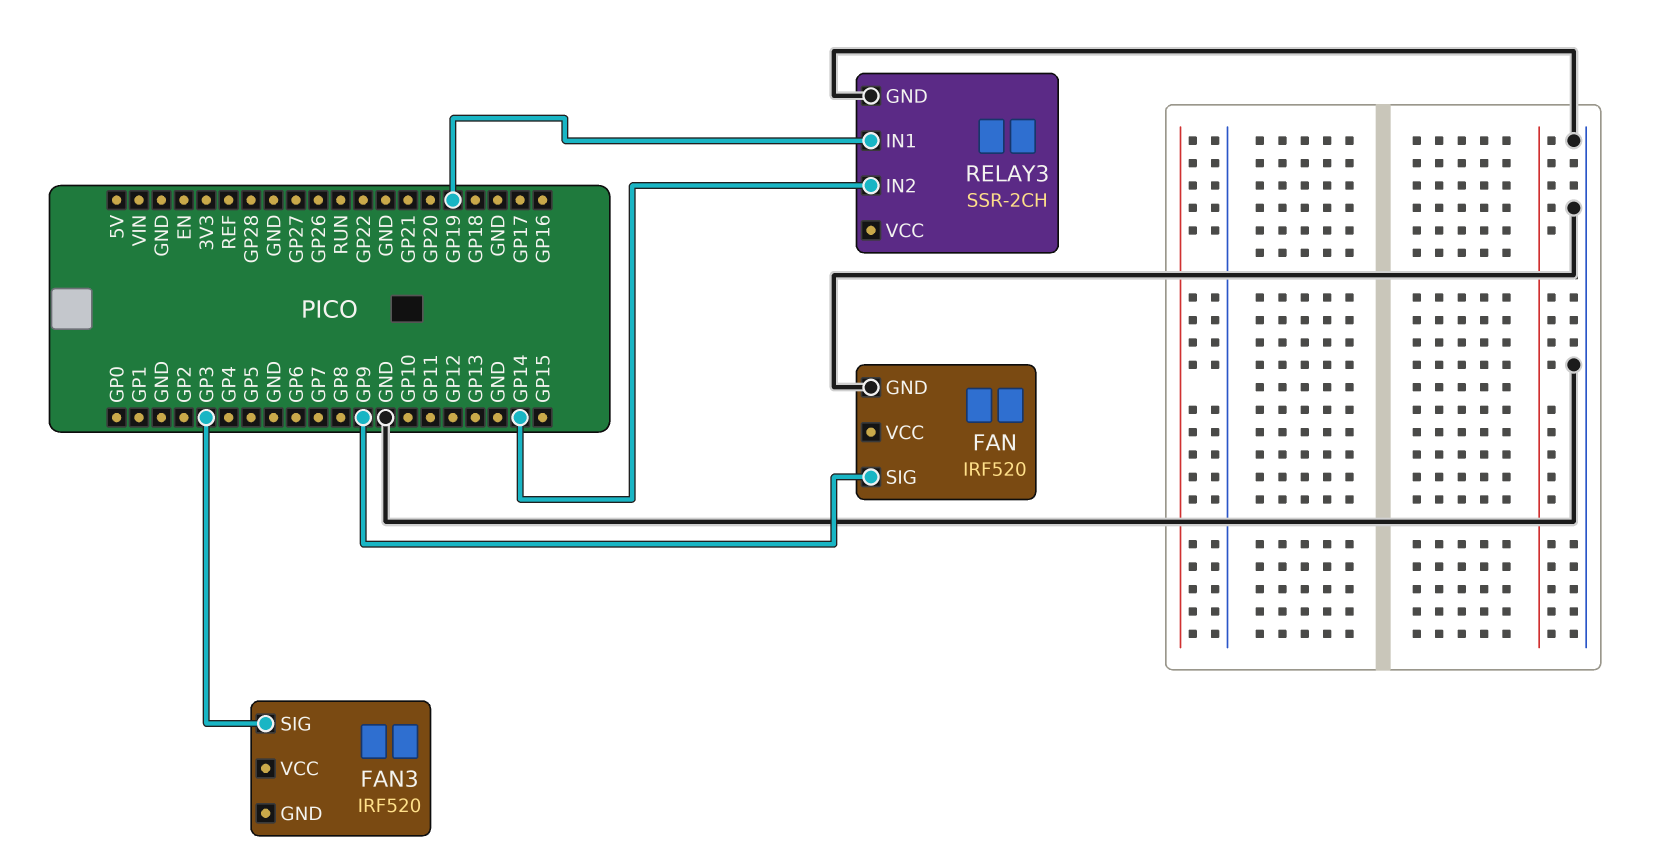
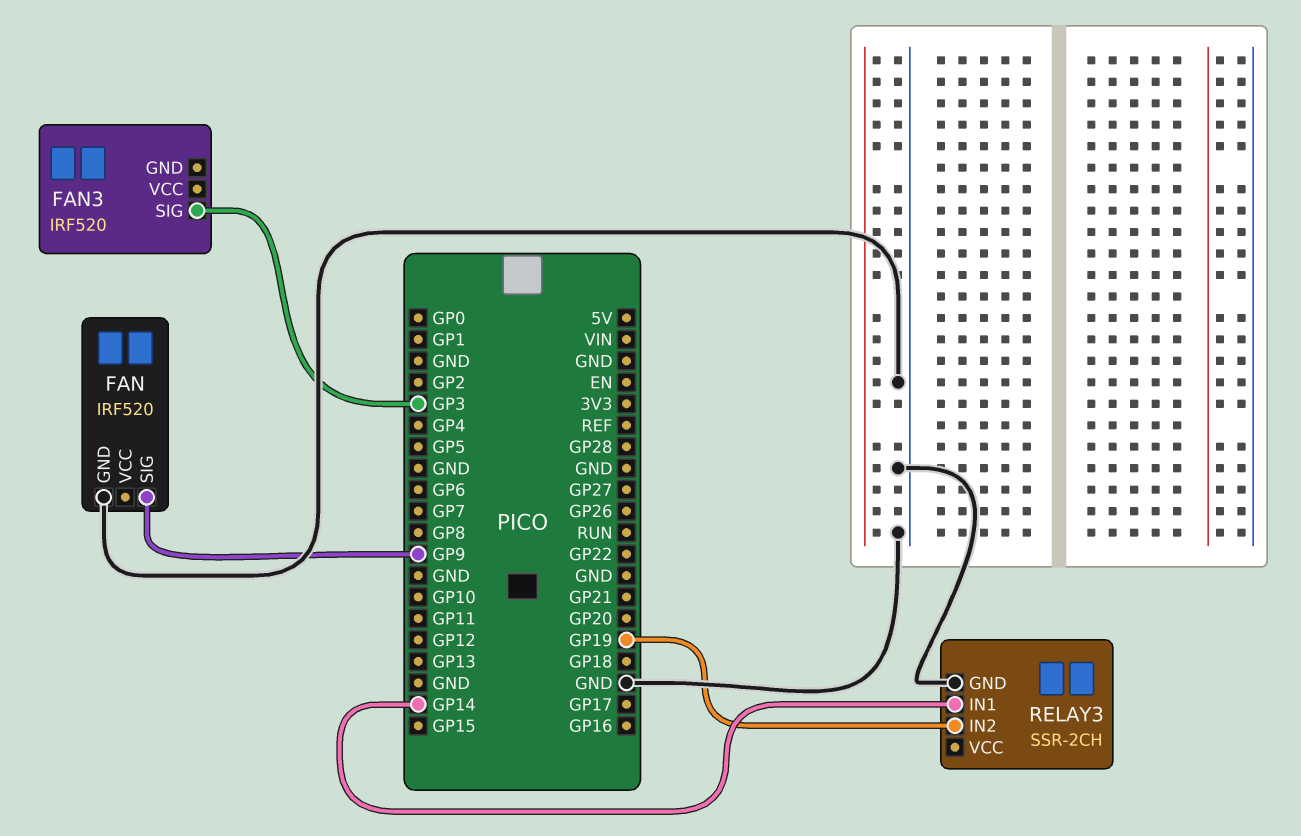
RELAY3 pin IN1: GP19 -> GP14
RELAY3 pin IN2: GP14 -> GP19

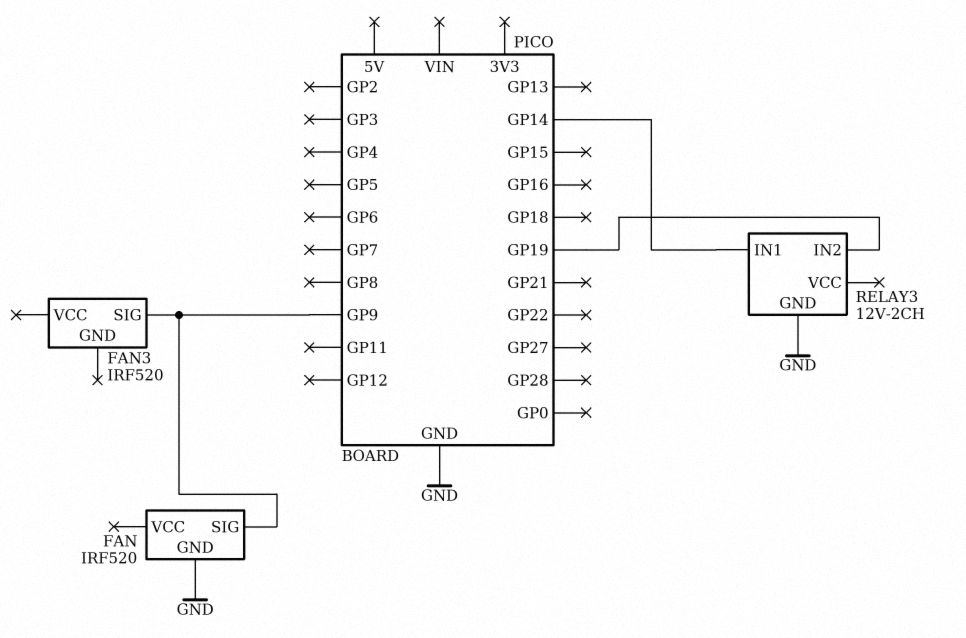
FAN3 pin SIG: GP3 -> GP9
RELAY3: SSR-2CH -> 12V-2CH

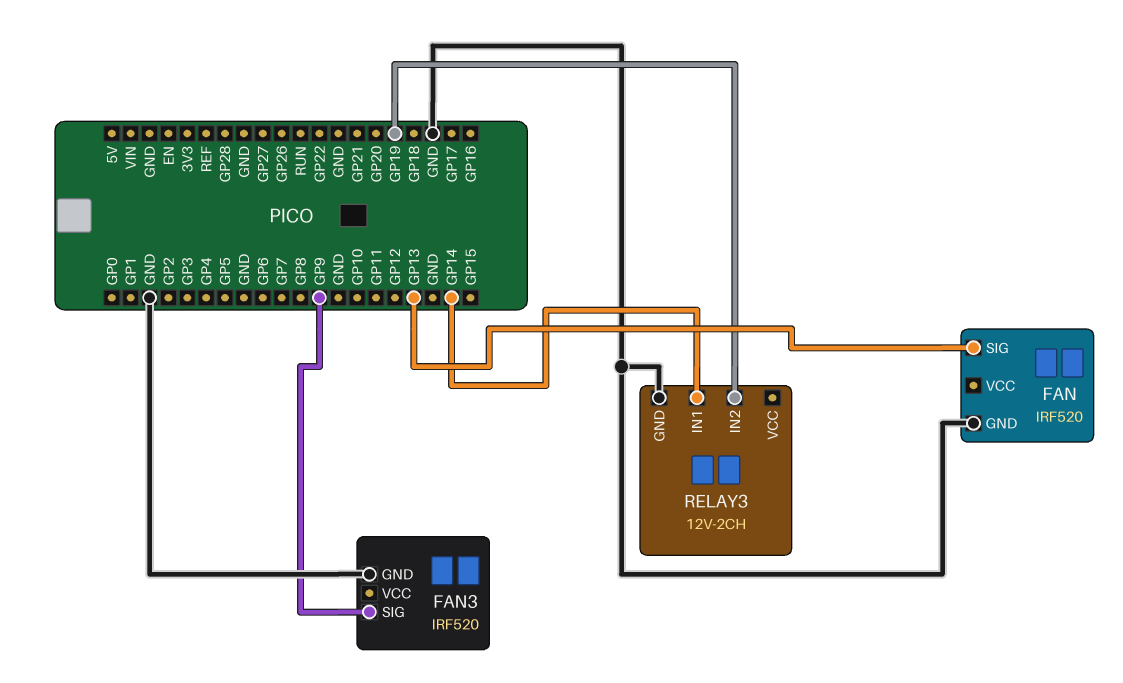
FAN pin SIG: GP9 -> GP13
FAN3 pin GND: none -> GND

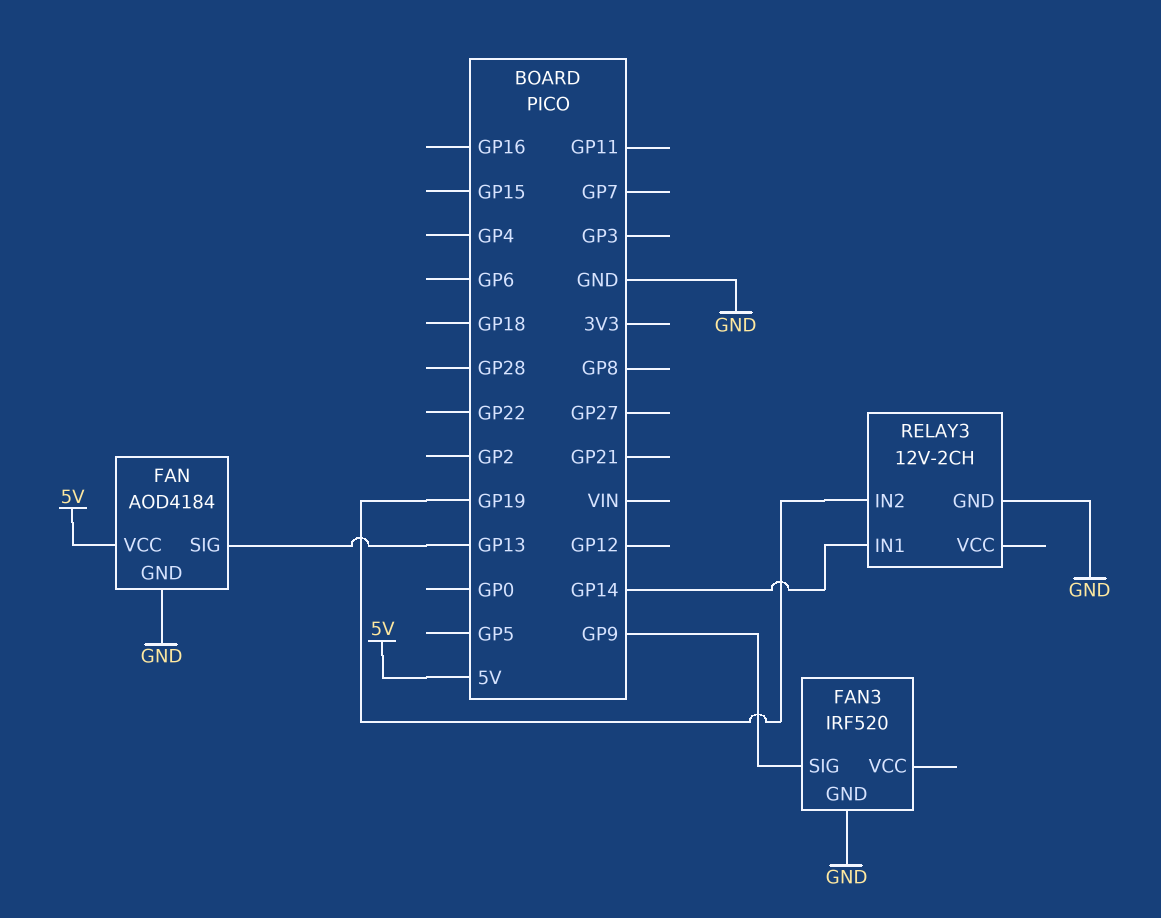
FAN: IRF520 -> AOD4184
FAN pin VCC: none -> 5V

